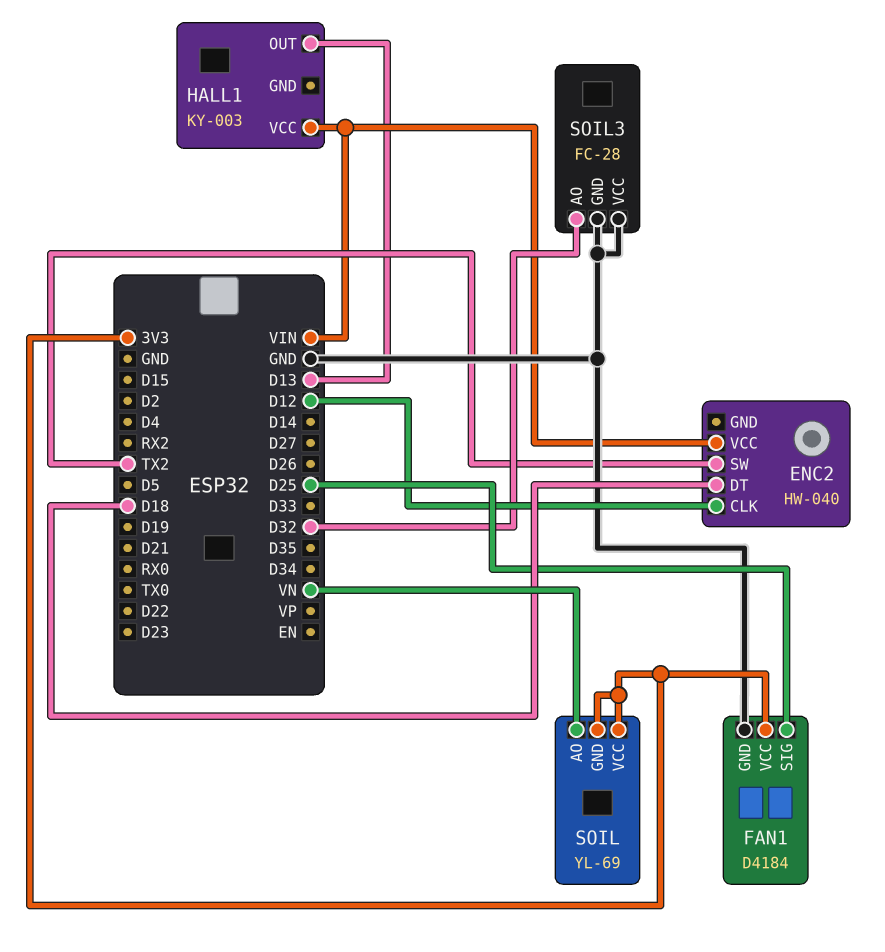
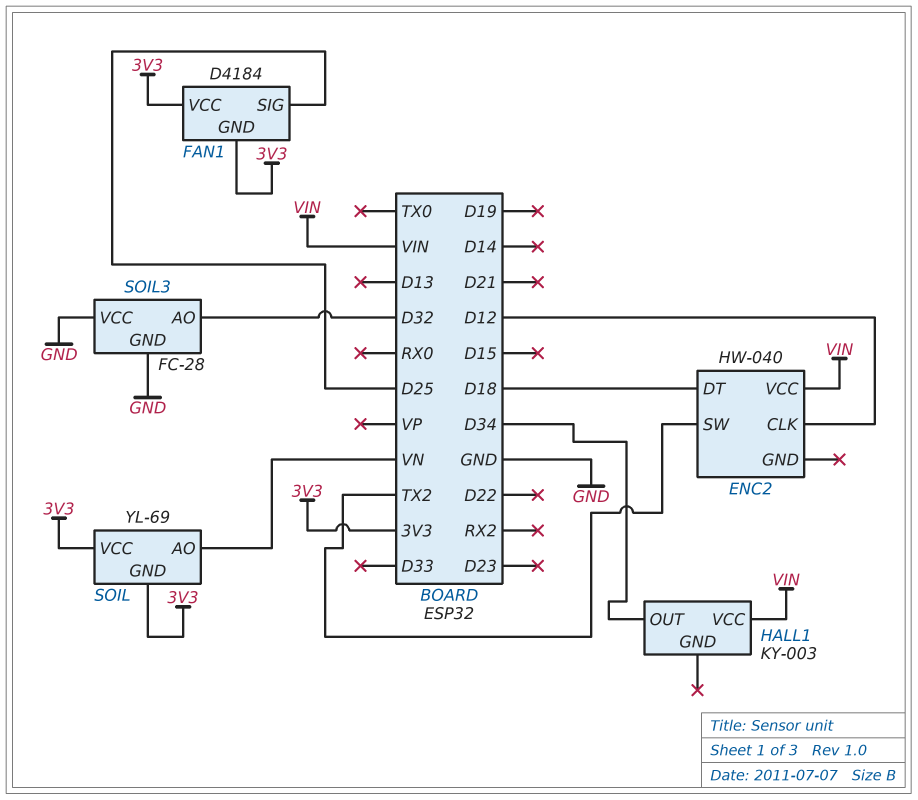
FAN1 pin GND: GND -> 3V3
HALL1 pin OUT: D13 -> D34

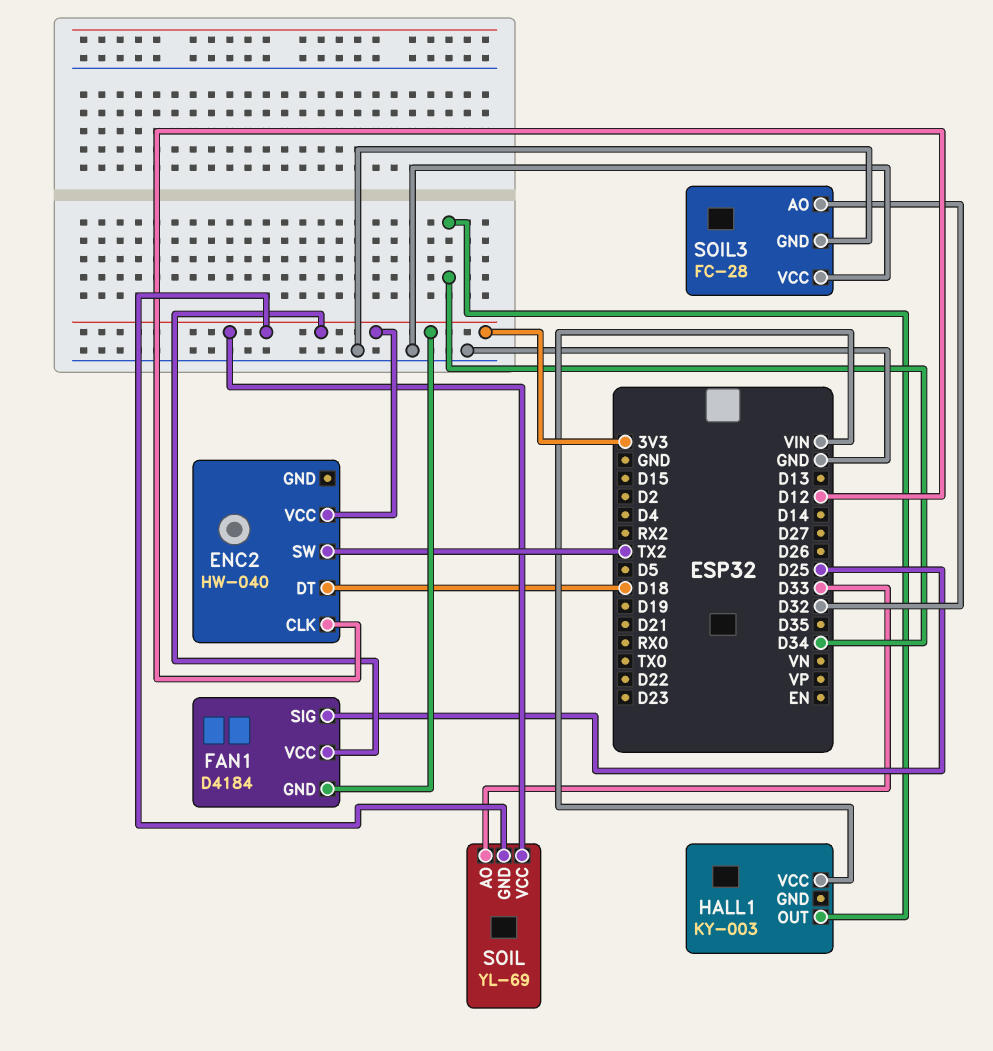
ENC2 pin VCC: VIN -> 3V3
SOIL pin AO: VN -> D33

